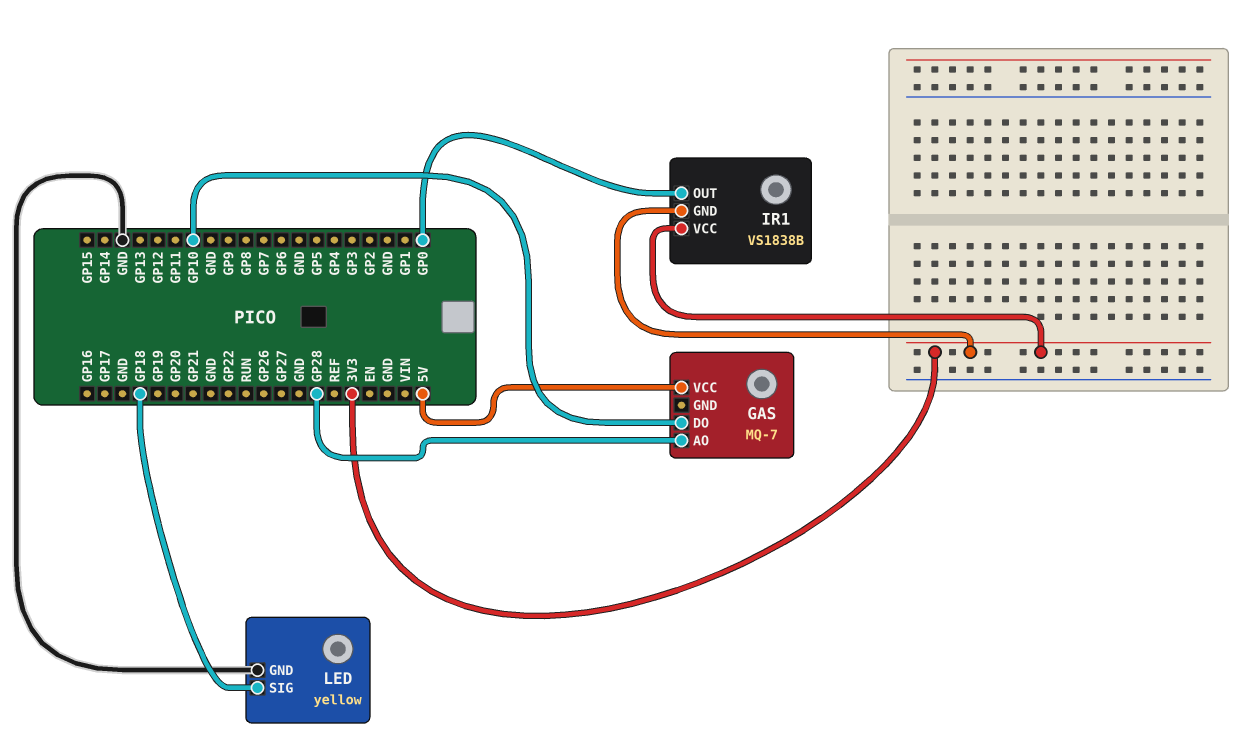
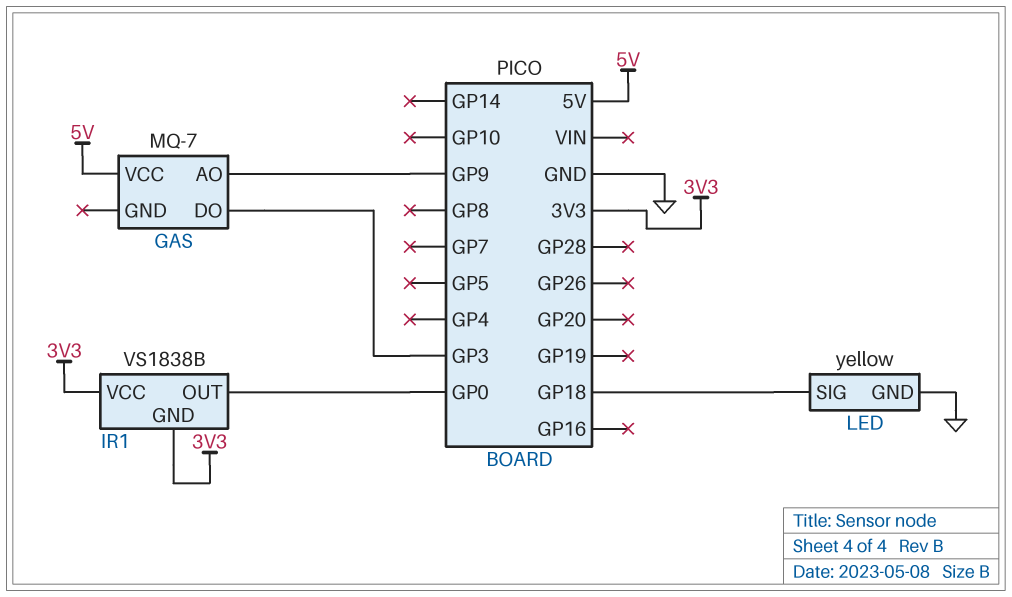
GAS pin AO: GP28 -> GP9
GAS pin DO: GP10 -> GP3

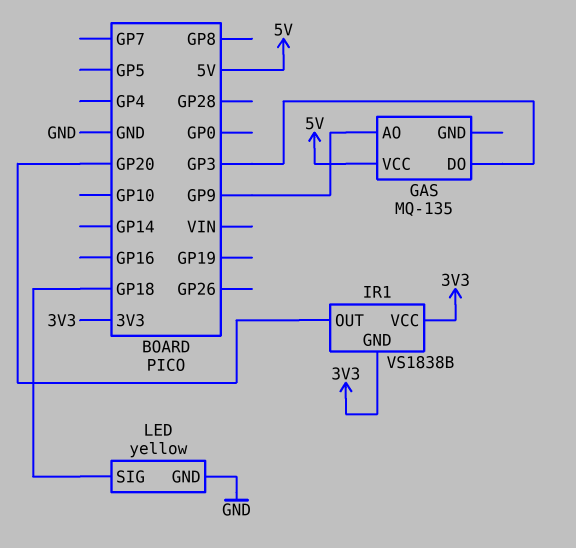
GAS: MQ-7 -> MQ-135
IR1 pin OUT: GP0 -> GP20

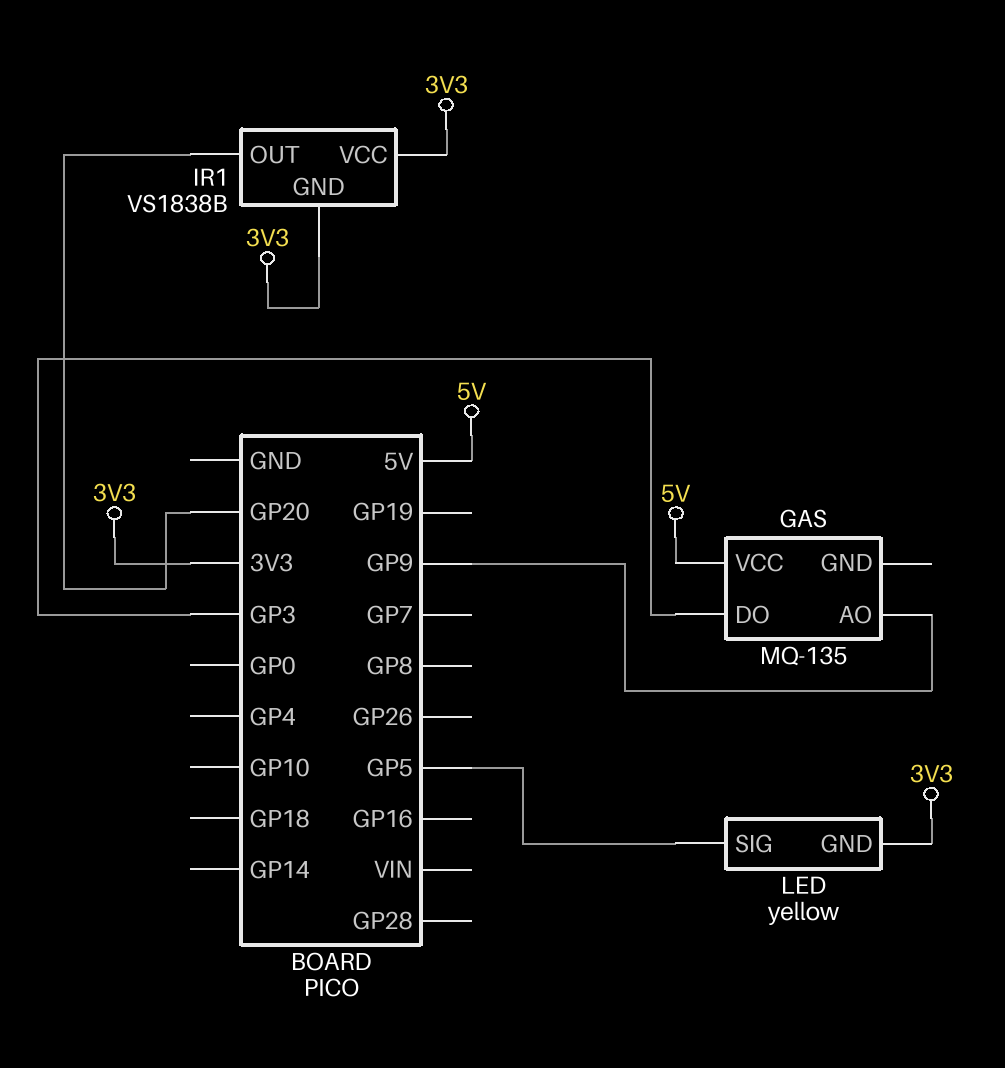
LED pin GND: GND -> 3V3
LED pin SIG: GP18 -> GP5

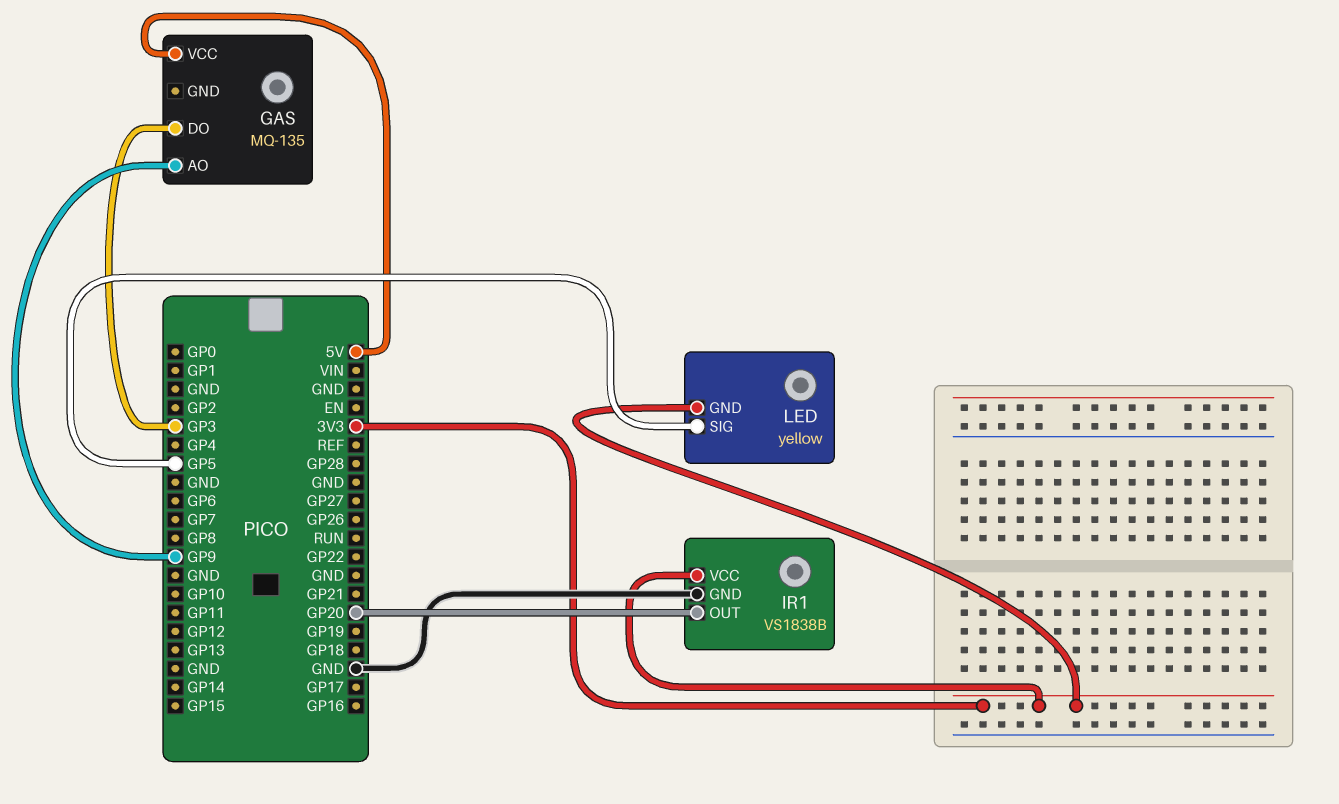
IR1 pin GND: 3V3 -> GND

